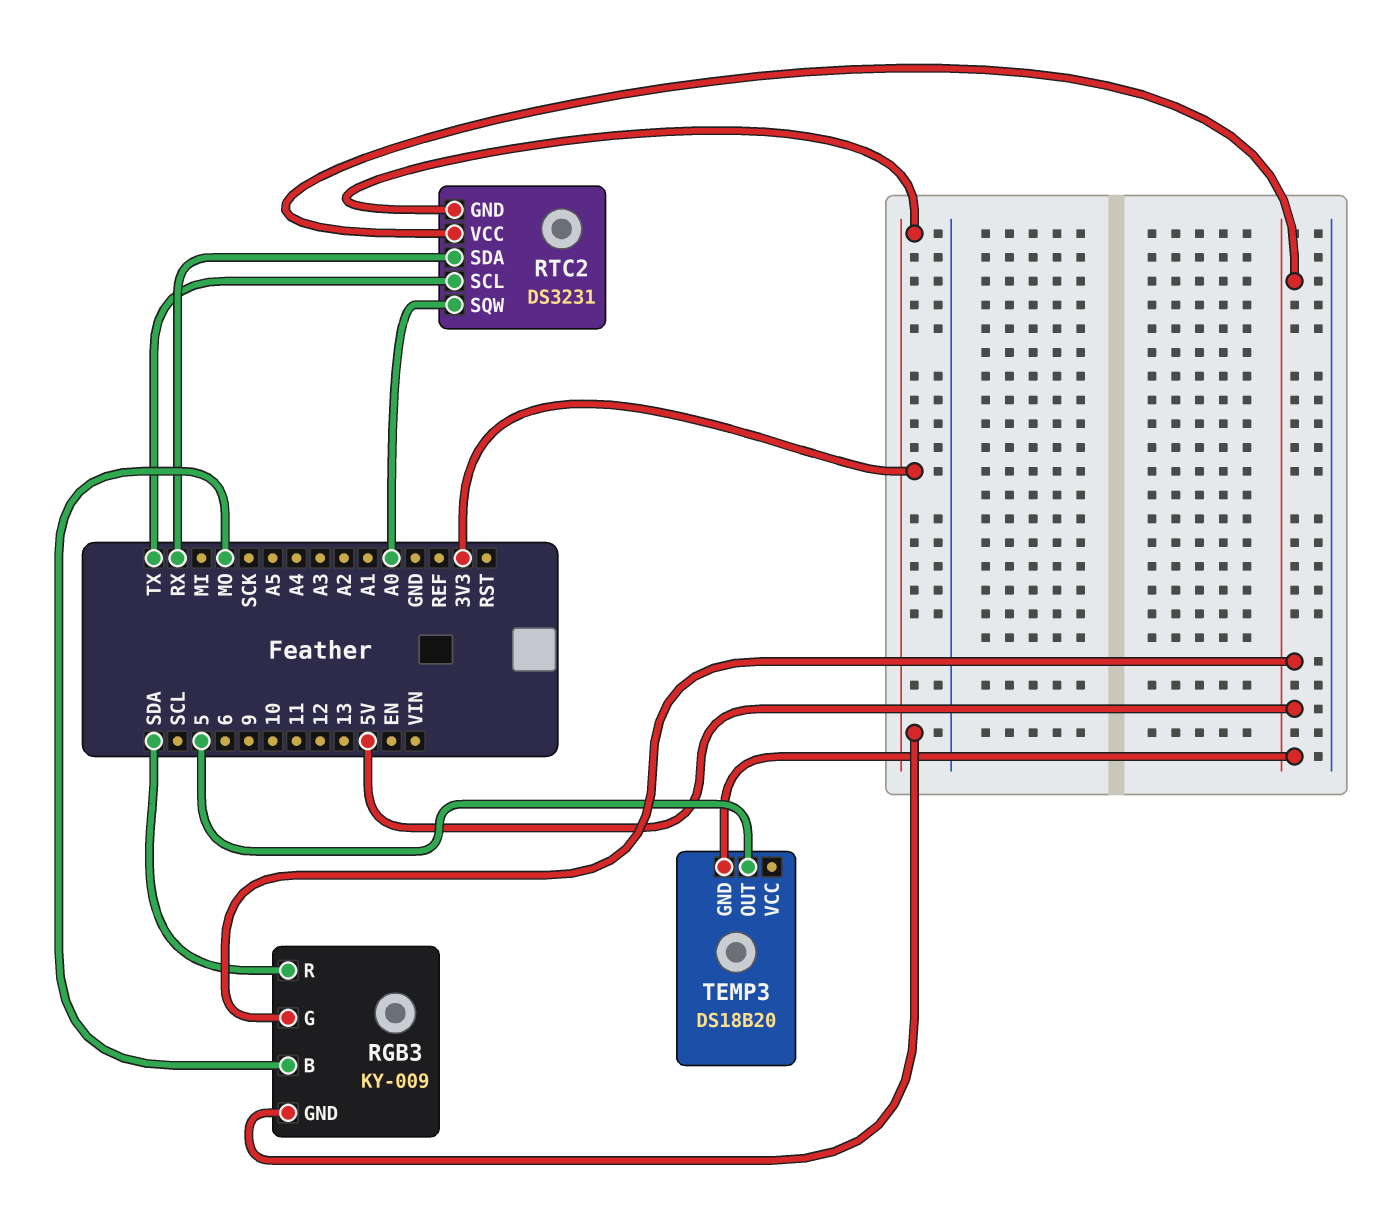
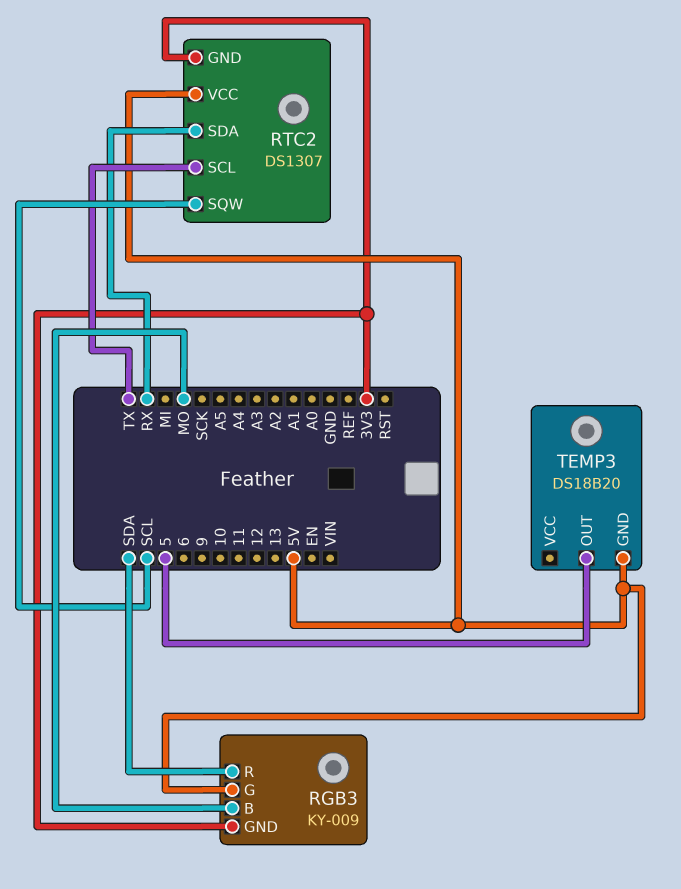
RTC2: DS3231 -> DS1307
RTC2 pin SQW: A0 -> SCL

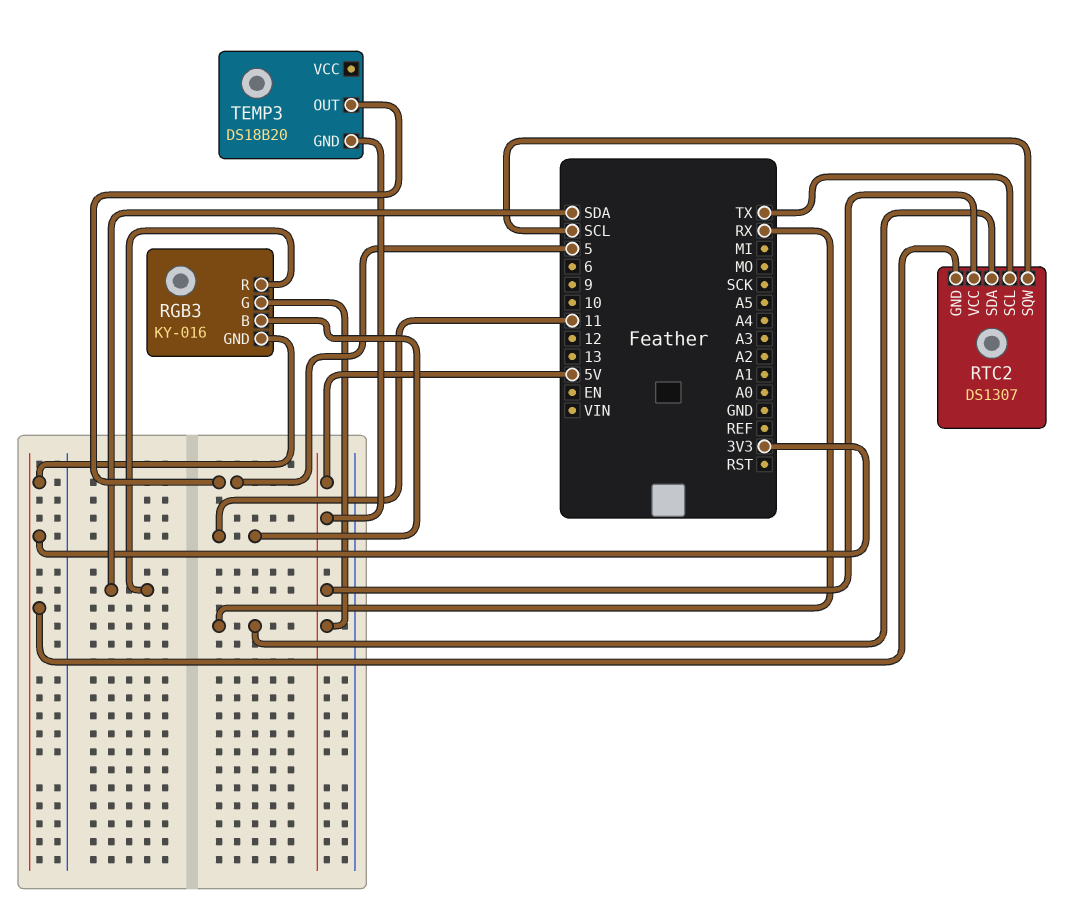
RGB3: KY-009 -> KY-016
RGB3 pin B: MO -> 11

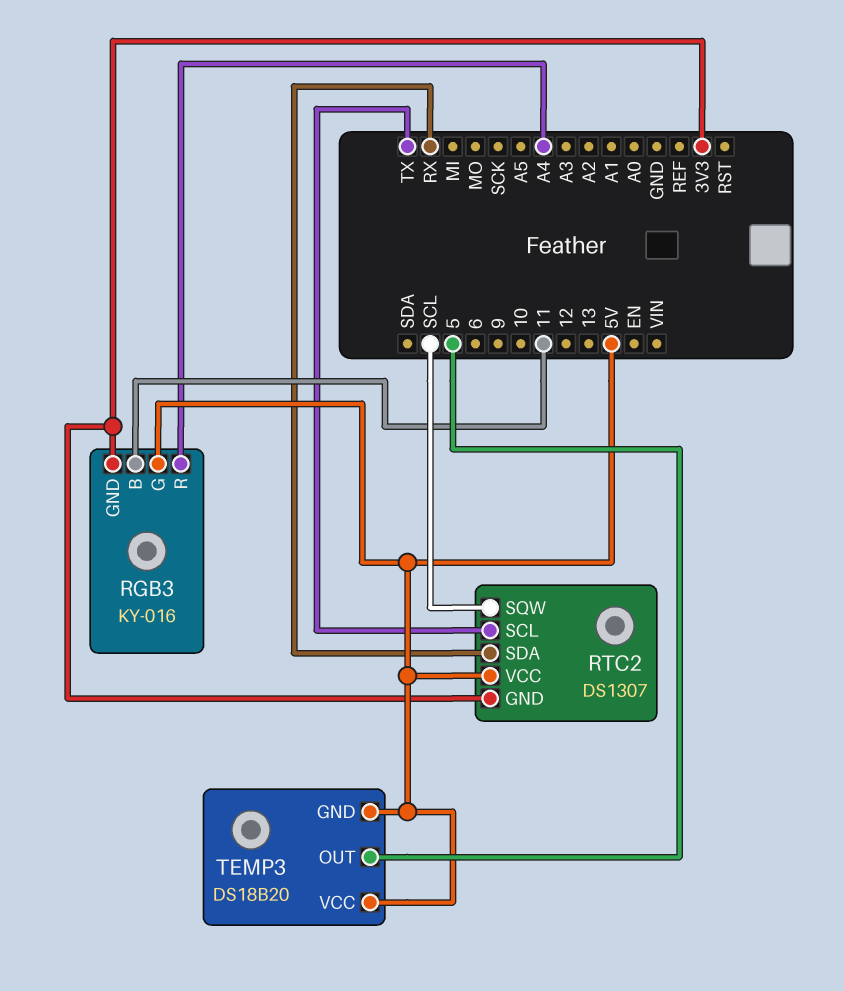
RGB3 pin R: SDA -> A4
TEMP3 pin VCC: none -> 5V

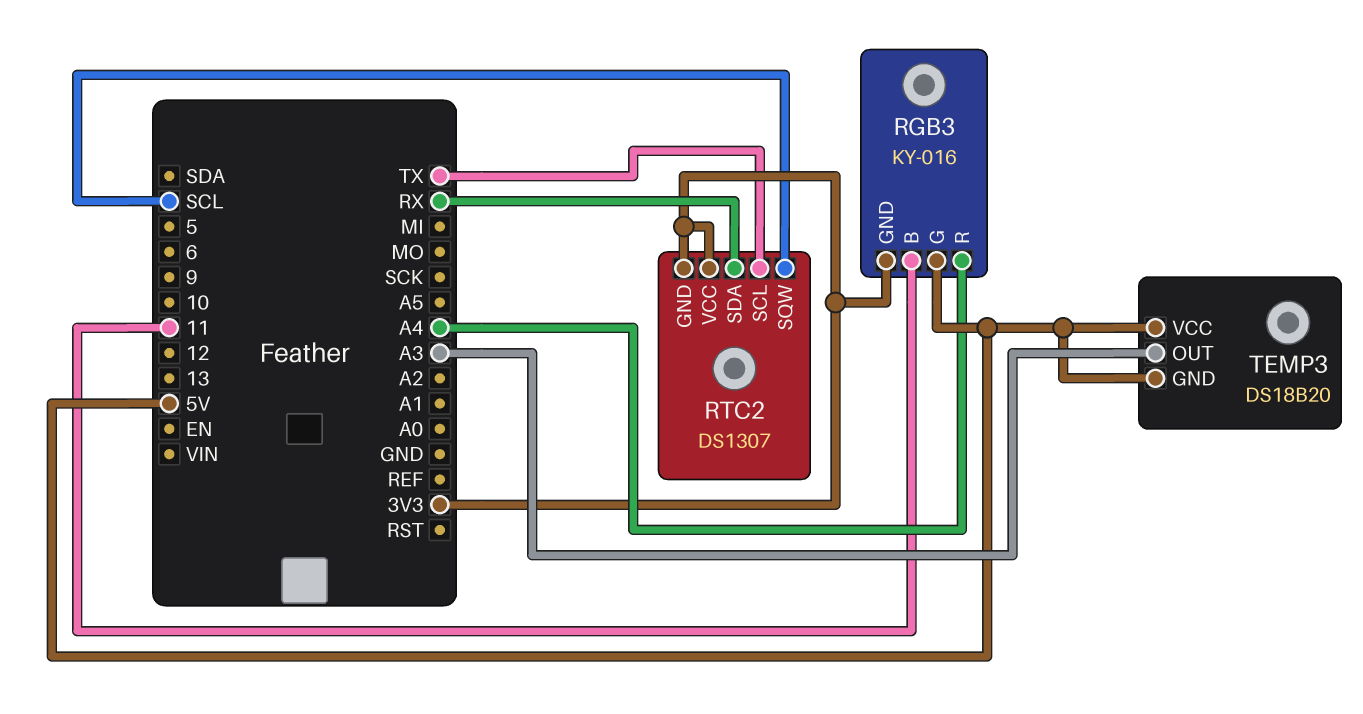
RTC2 pin VCC: 5V -> 3V3
TEMP3 pin OUT: 5 -> A3

